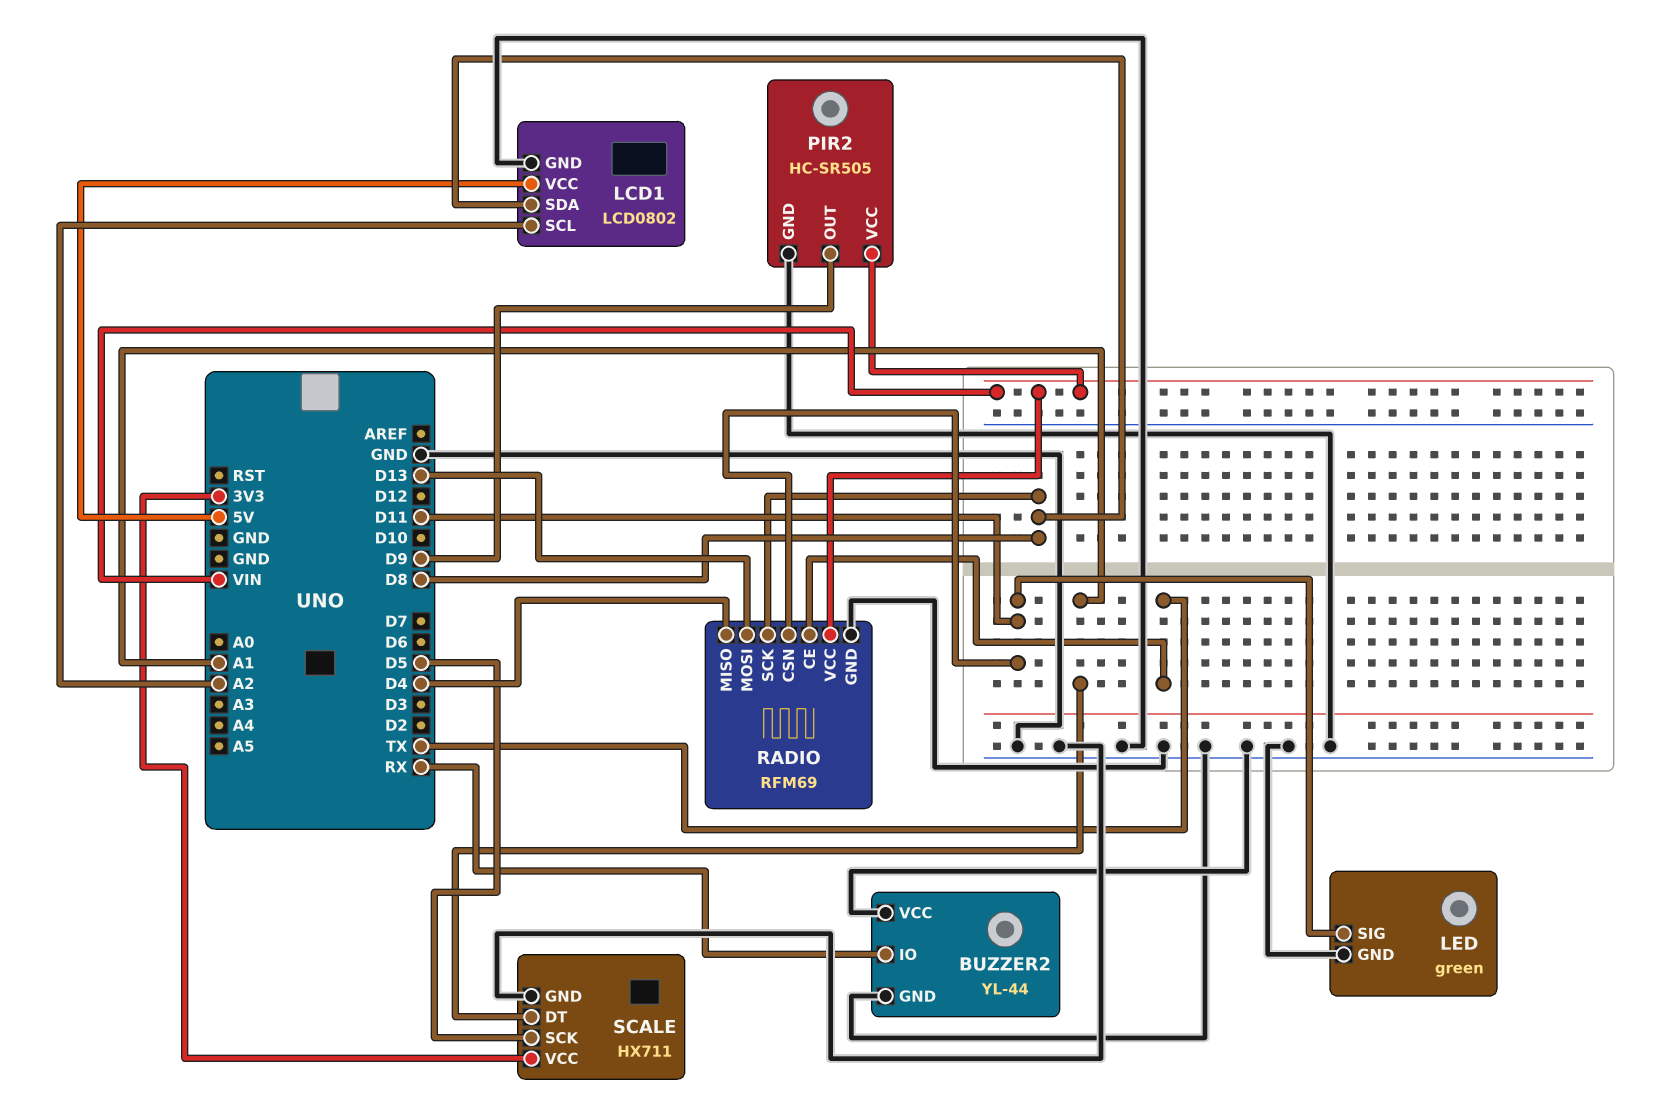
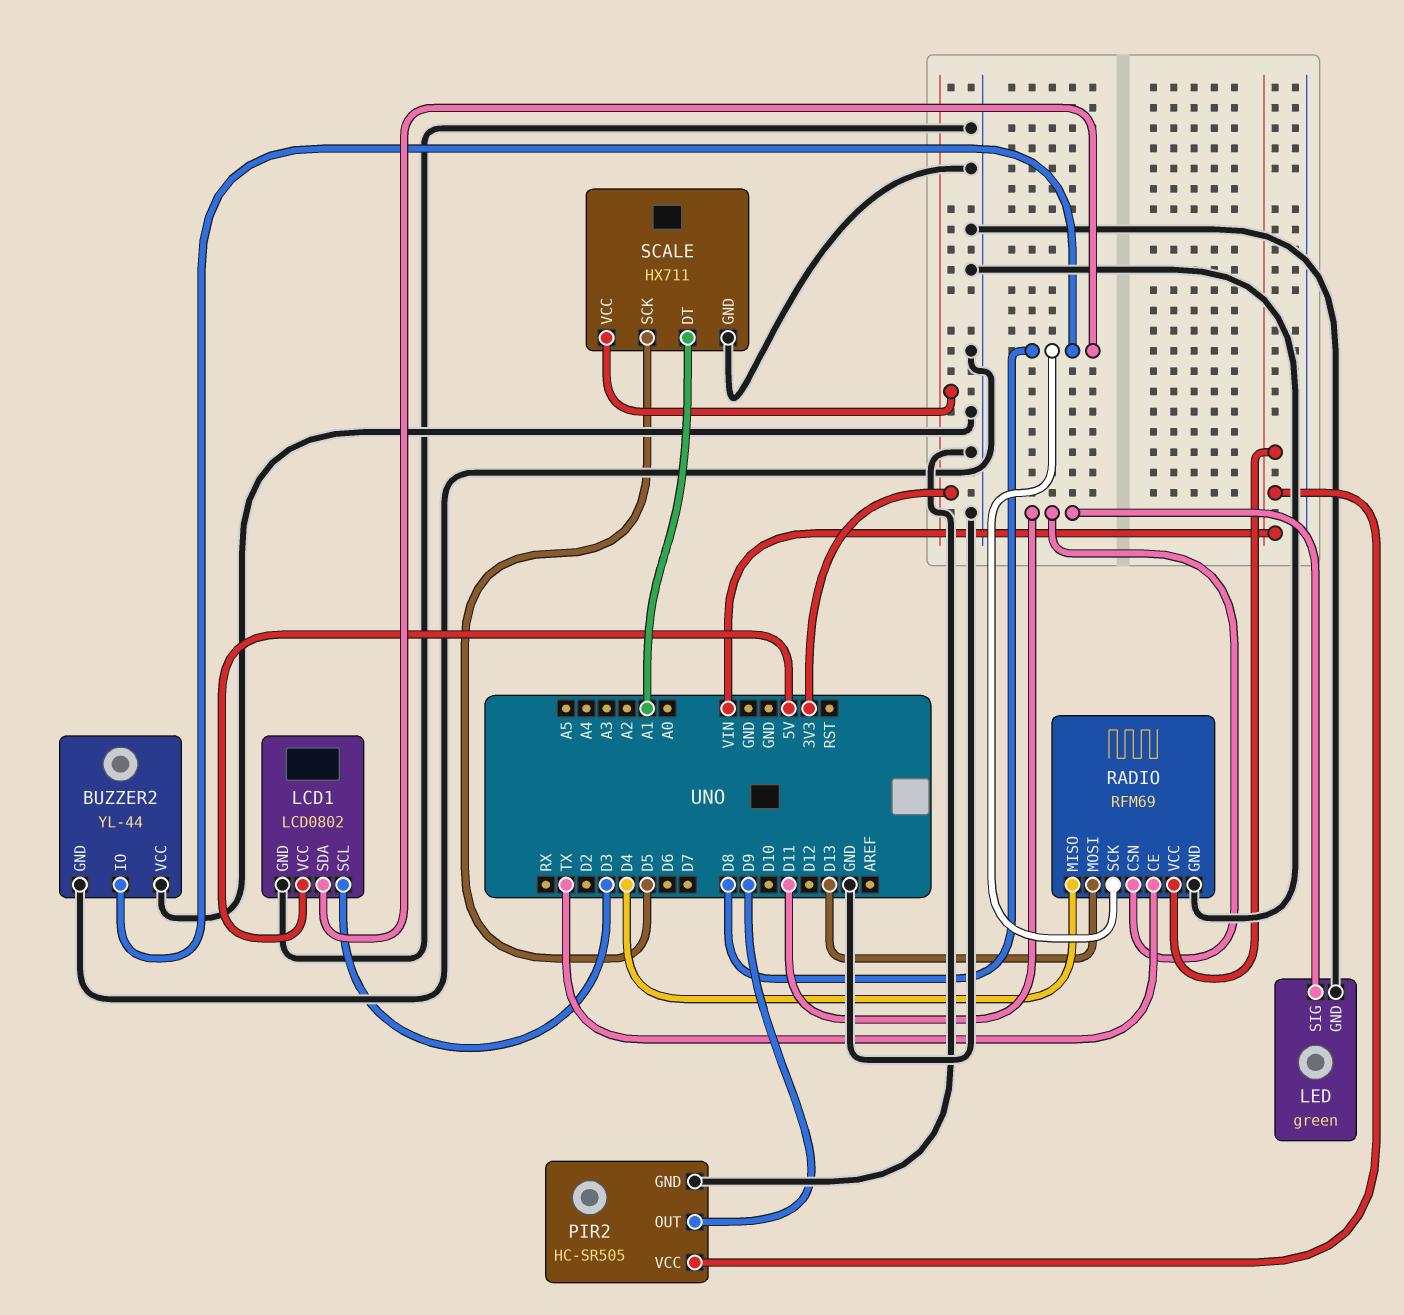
BUZZER2 pin IO: RX -> D8
LCD1 pin SCL: A2 -> D3

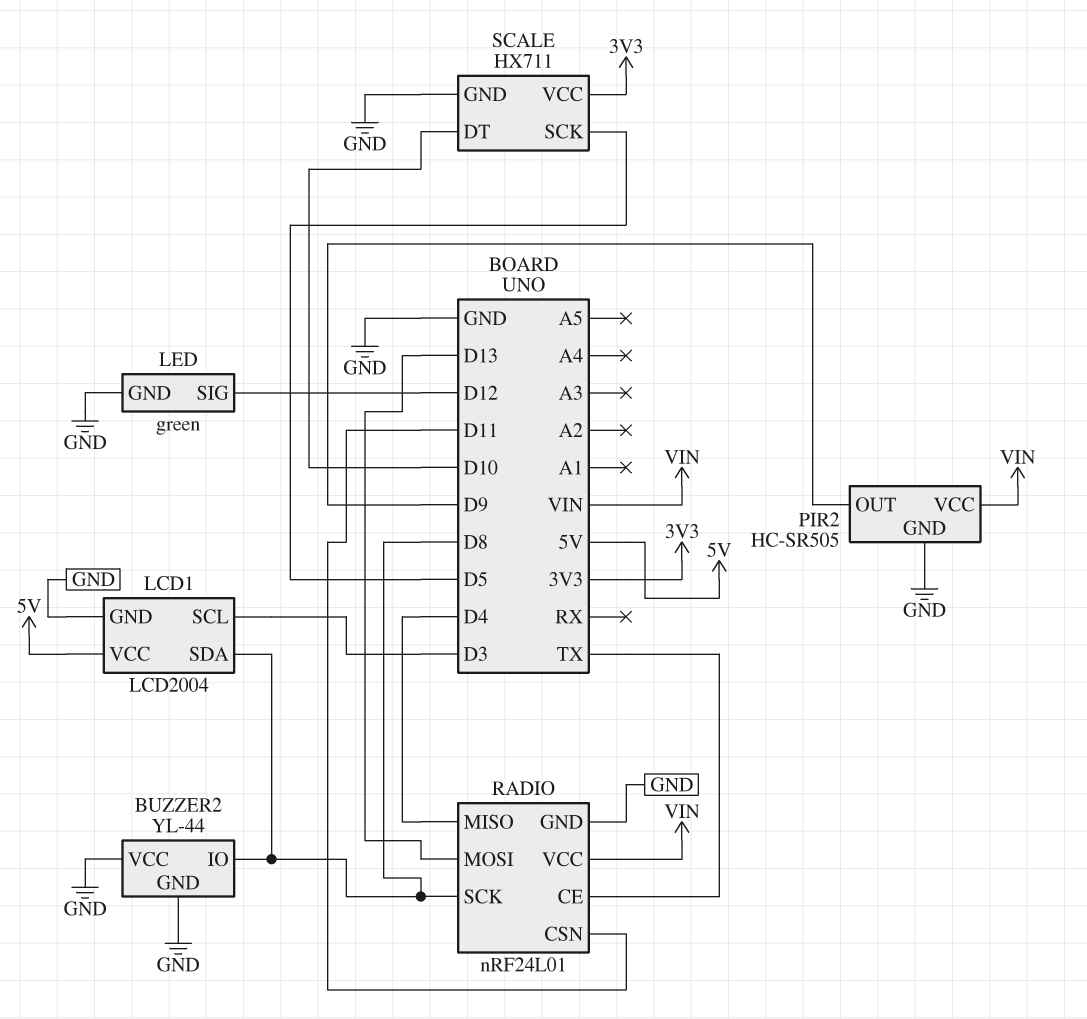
LCD1: LCD0802 -> LCD2004
LED pin SIG: D11 -> D12
RADIO: RFM69 -> nRF24L01
SCALE pin DT: A1 -> D10

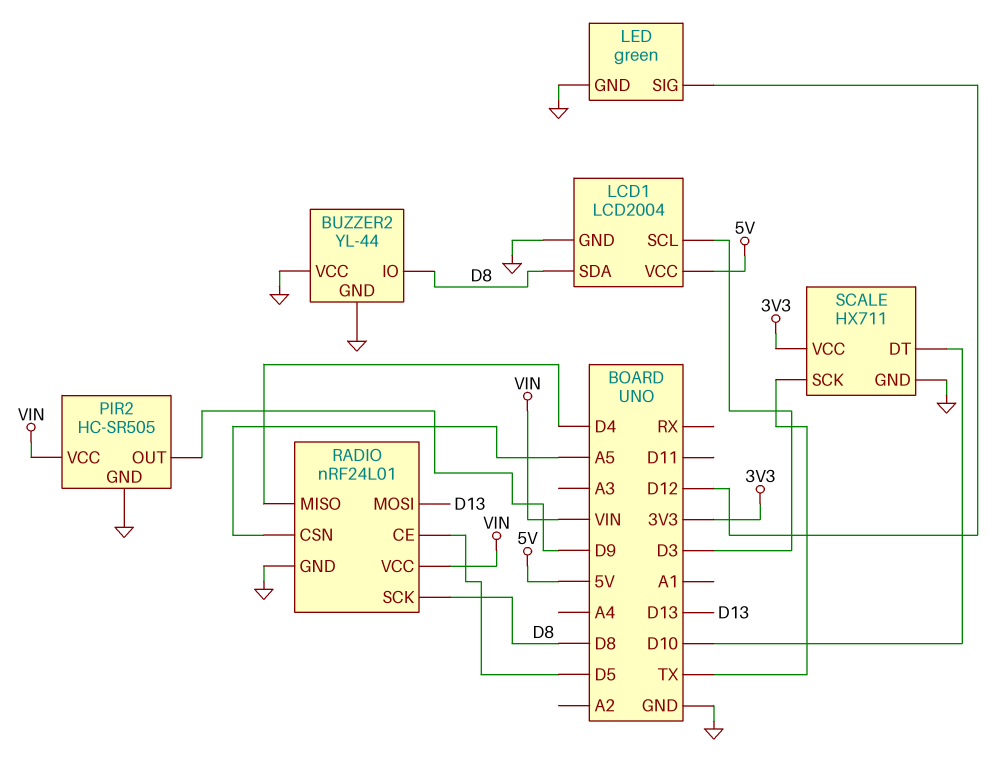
RADIO pin CE: TX -> D5
RADIO pin CSN: D11 -> A5
SCALE pin SCK: D5 -> TX

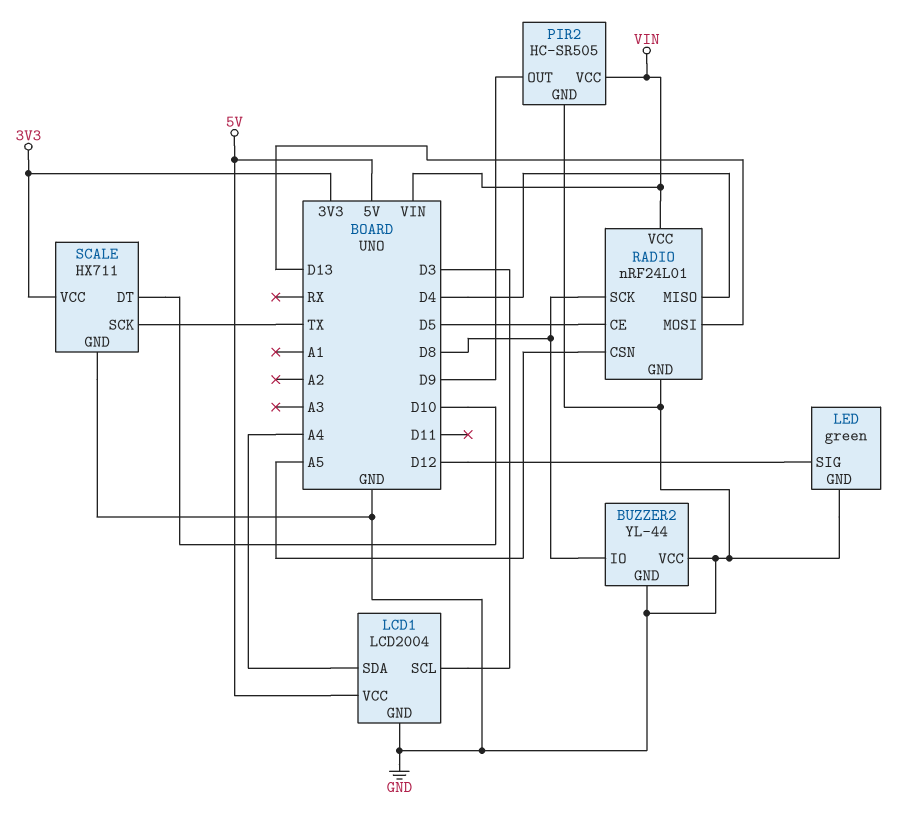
LCD1 pin SDA: D8 -> A4

